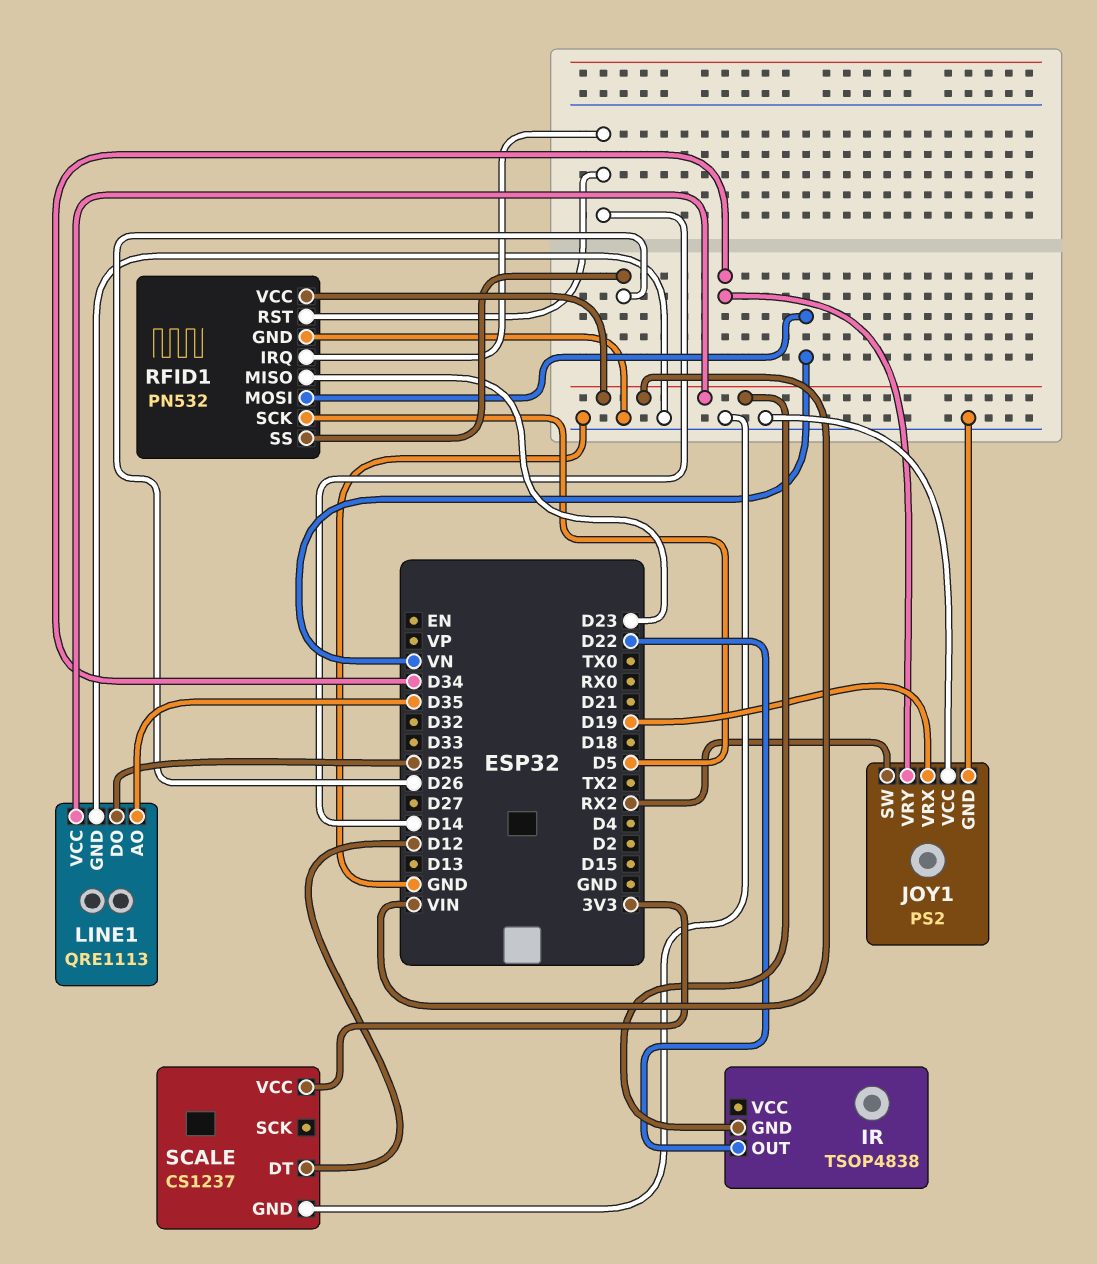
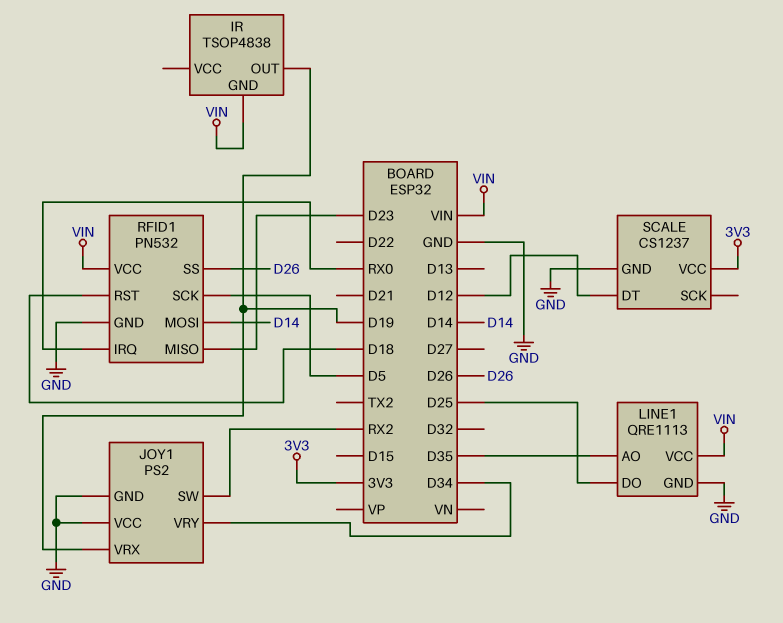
IR pin OUT: D22 -> D19
RFID1 pin IRQ: D14 -> RX0
RFID1 pin MOSI: VN -> D14
RFID1 pin RST: D14 -> D18

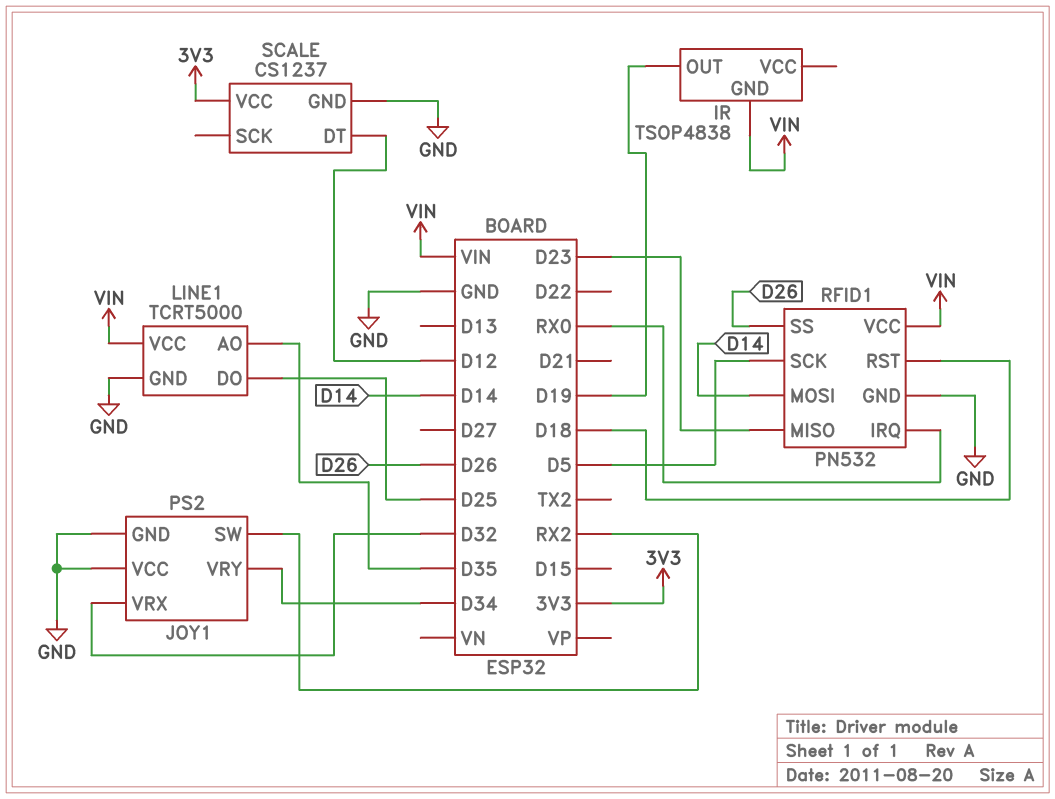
JOY1 pin VRX: D19 -> D32
LINE1: QRE1113 -> TCRT5000

